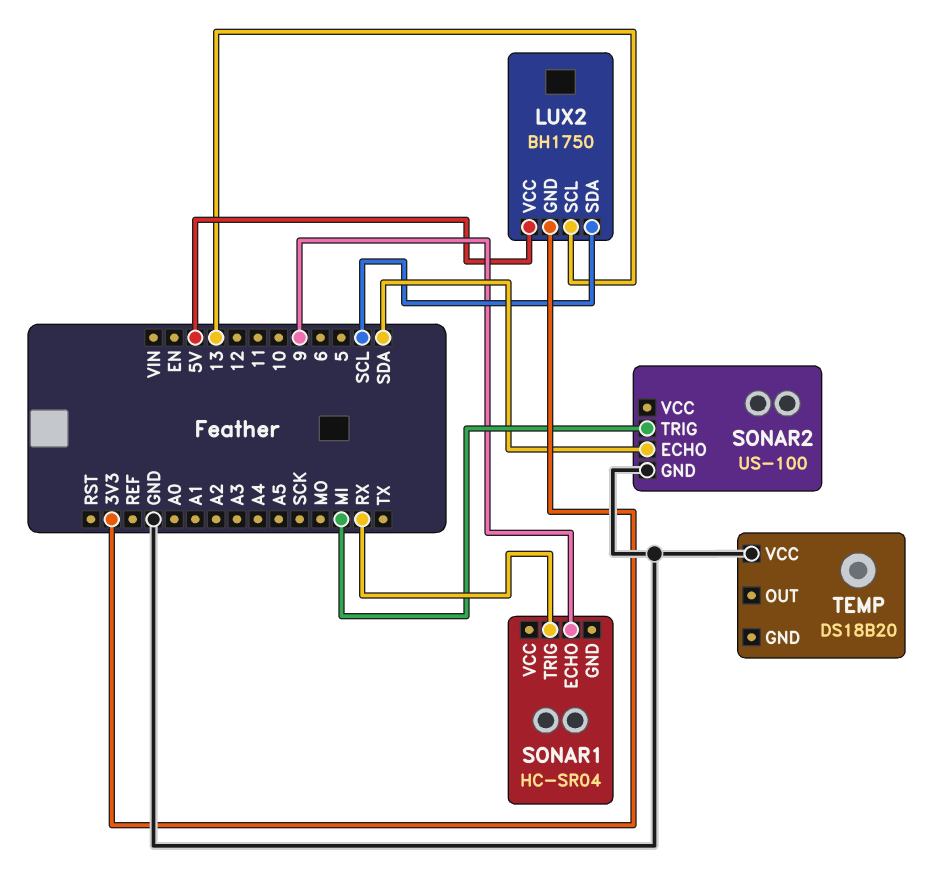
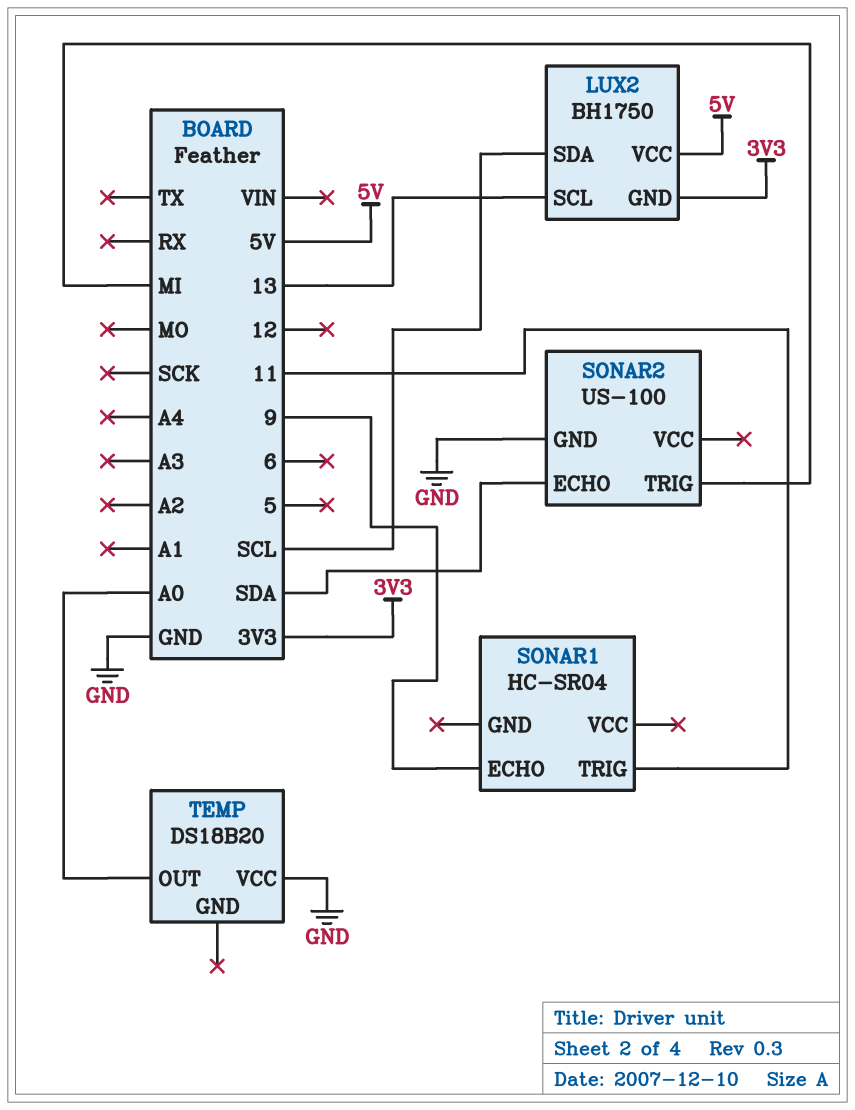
SONAR1 pin TRIG: RX -> 11
TEMP pin OUT: none -> A0

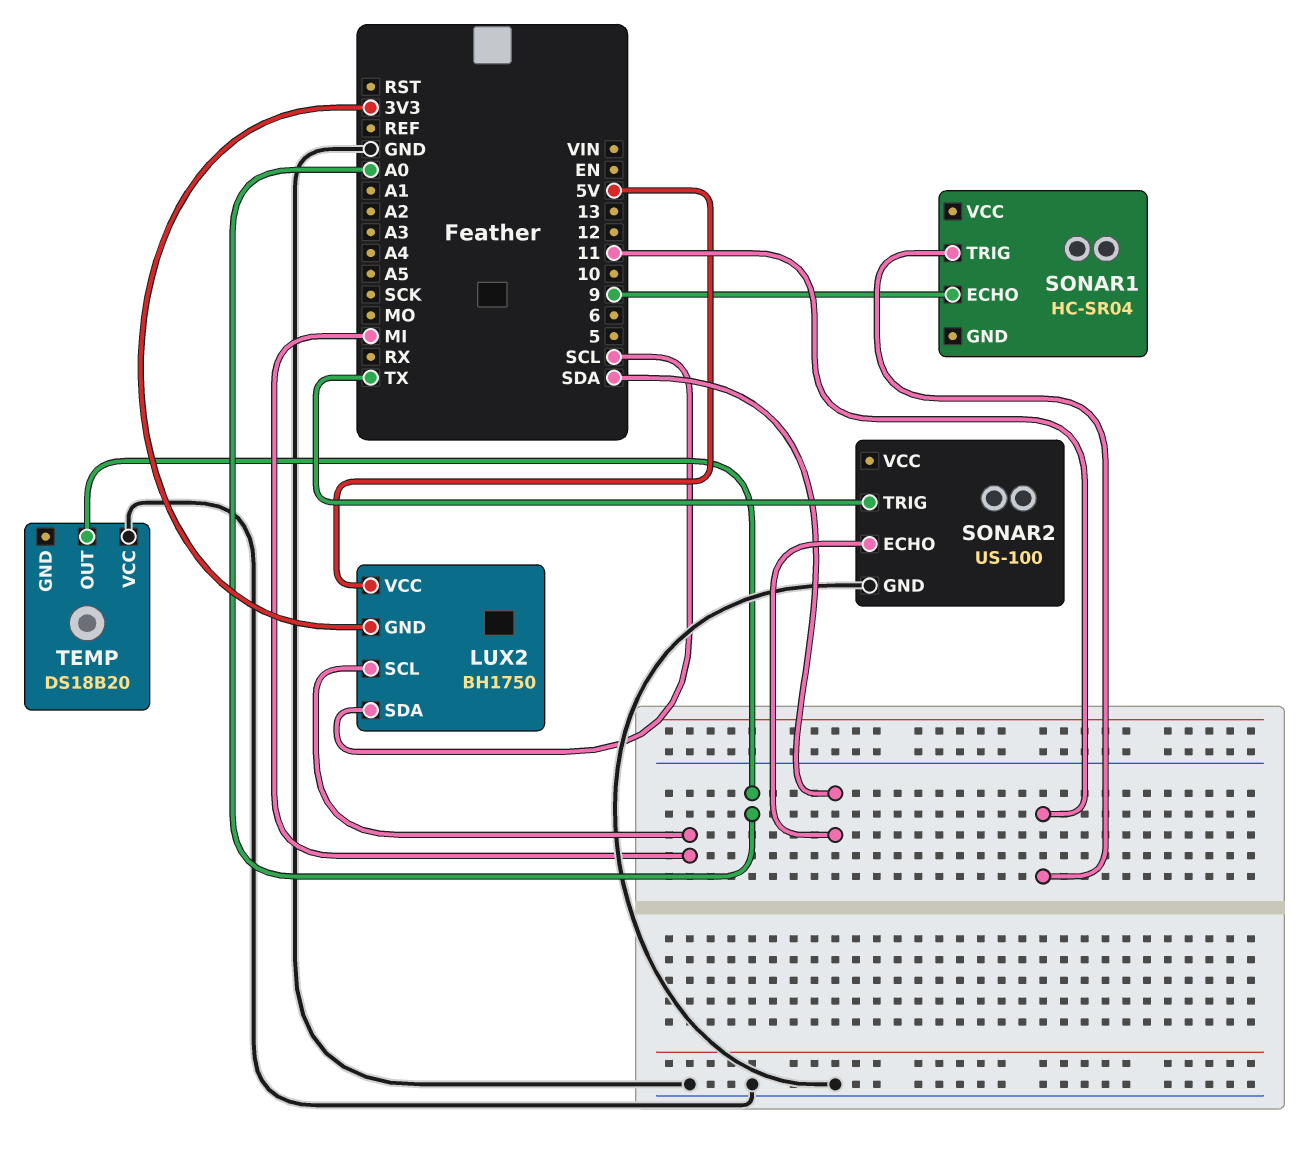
LUX2 pin SCL: 13 -> MI
SONAR2 pin TRIG: MI -> TX

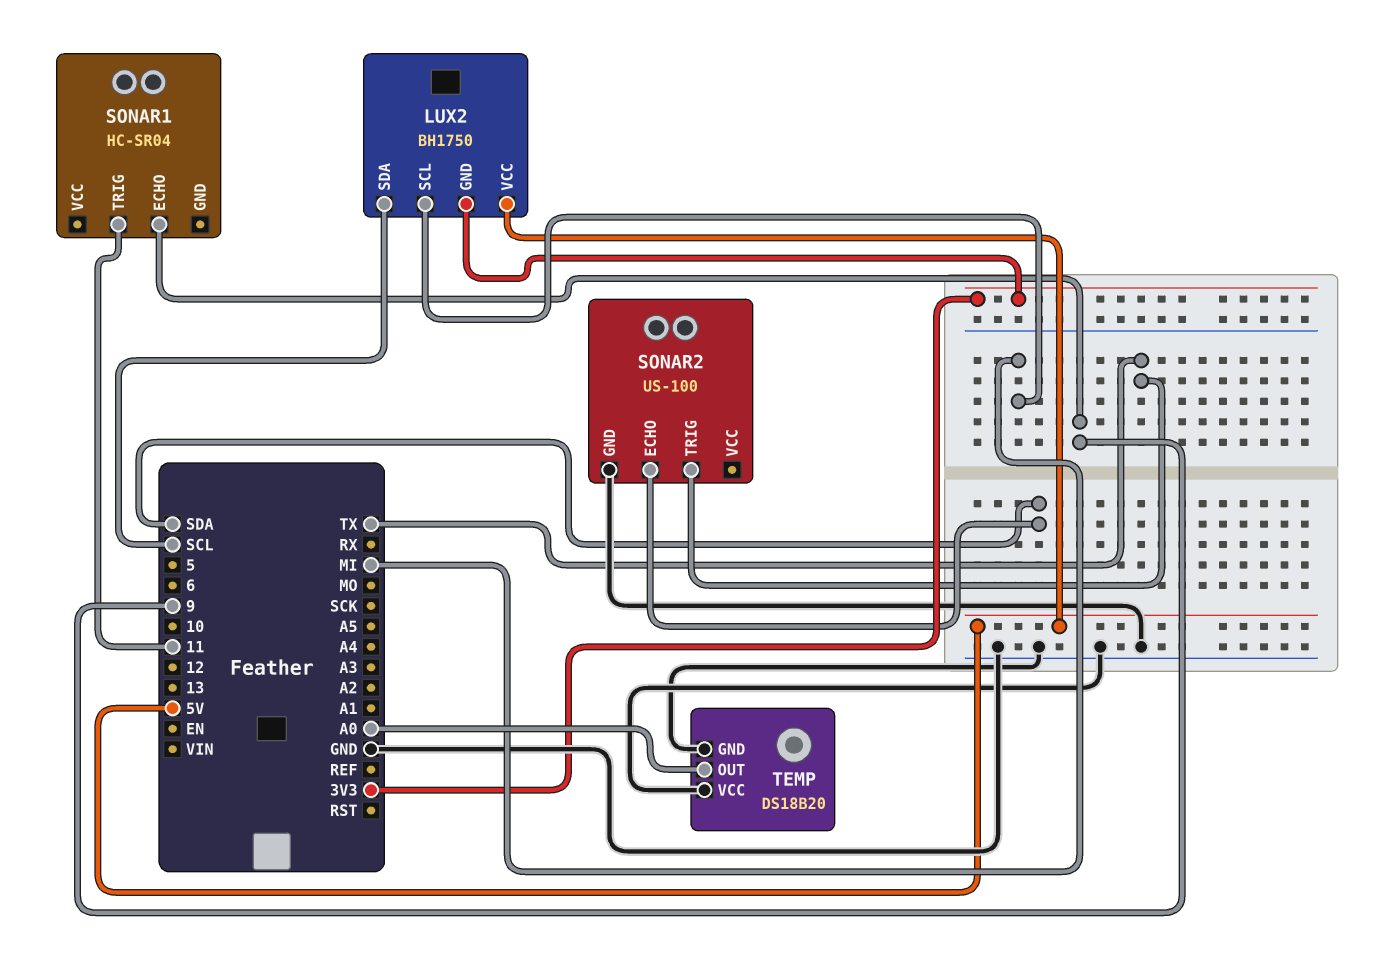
TEMP pin GND: none -> GND

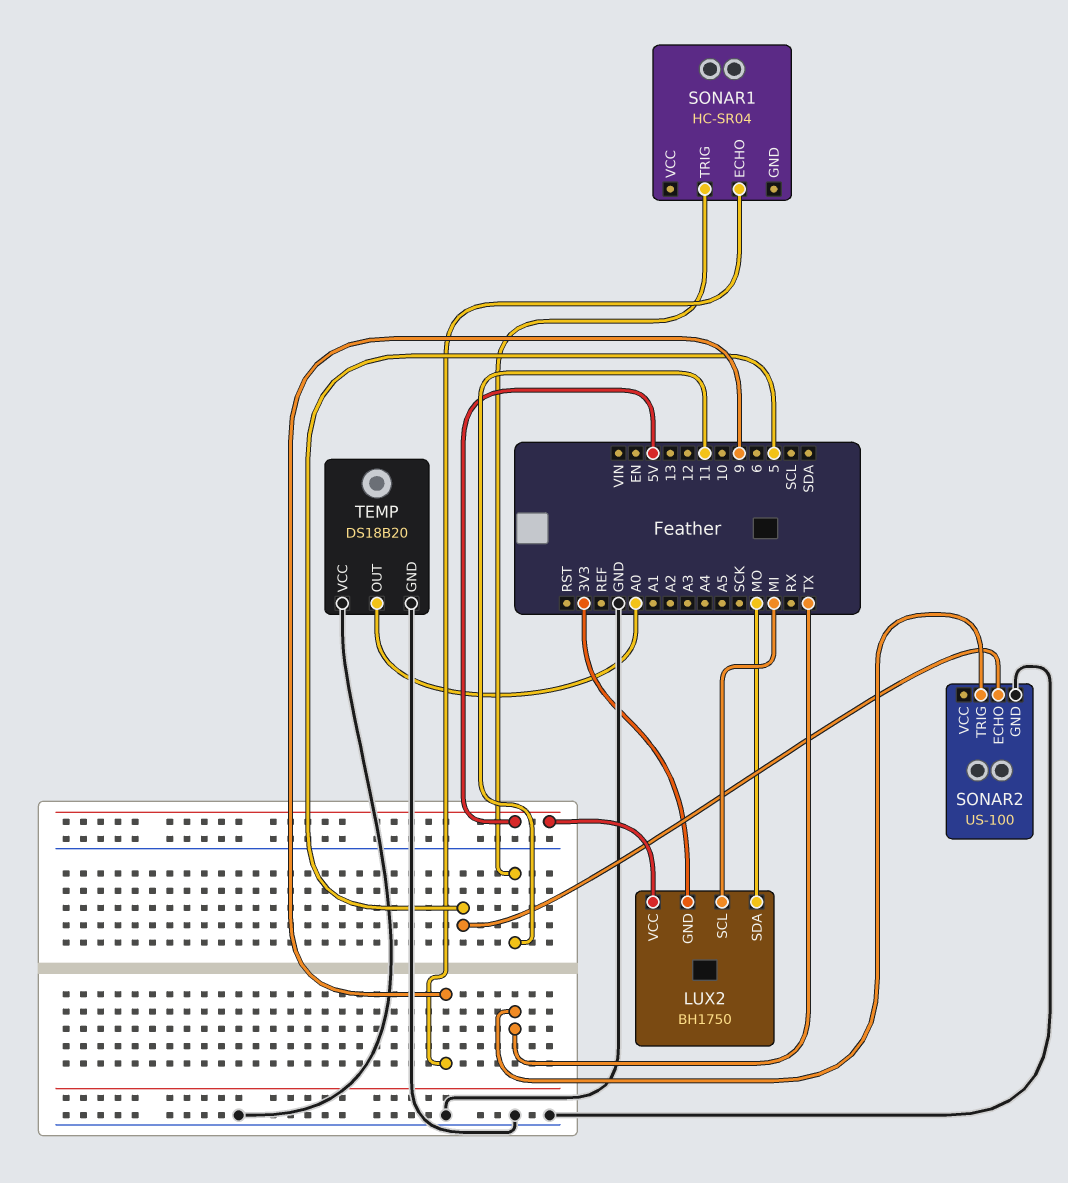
LUX2 pin SDA: SCL -> MO
SONAR2 pin ECHO: SDA -> 5

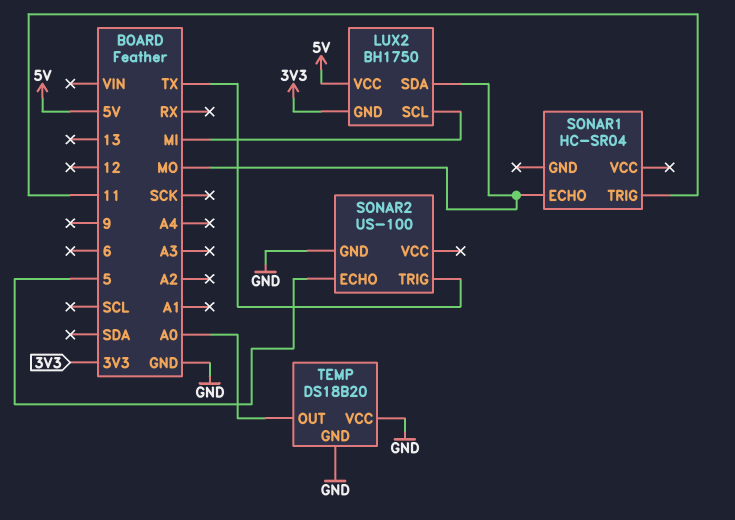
SONAR1 pin ECHO: 9 -> MO

